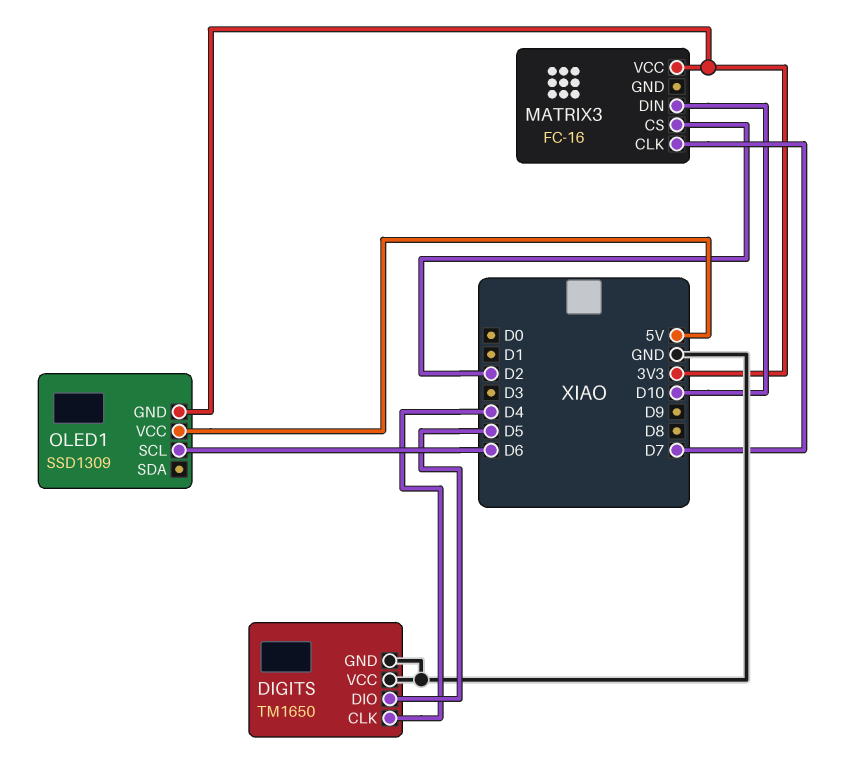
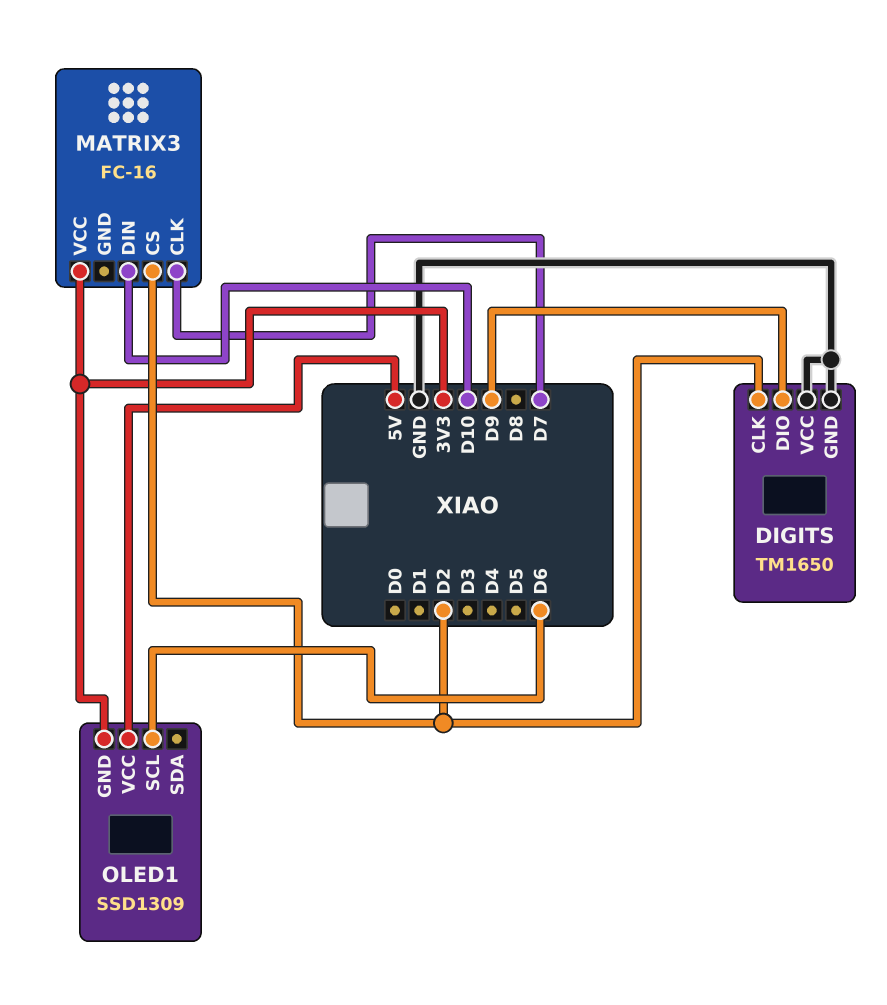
DIGITS pin CLK: D4 -> D2
DIGITS pin DIO: D5 -> D9

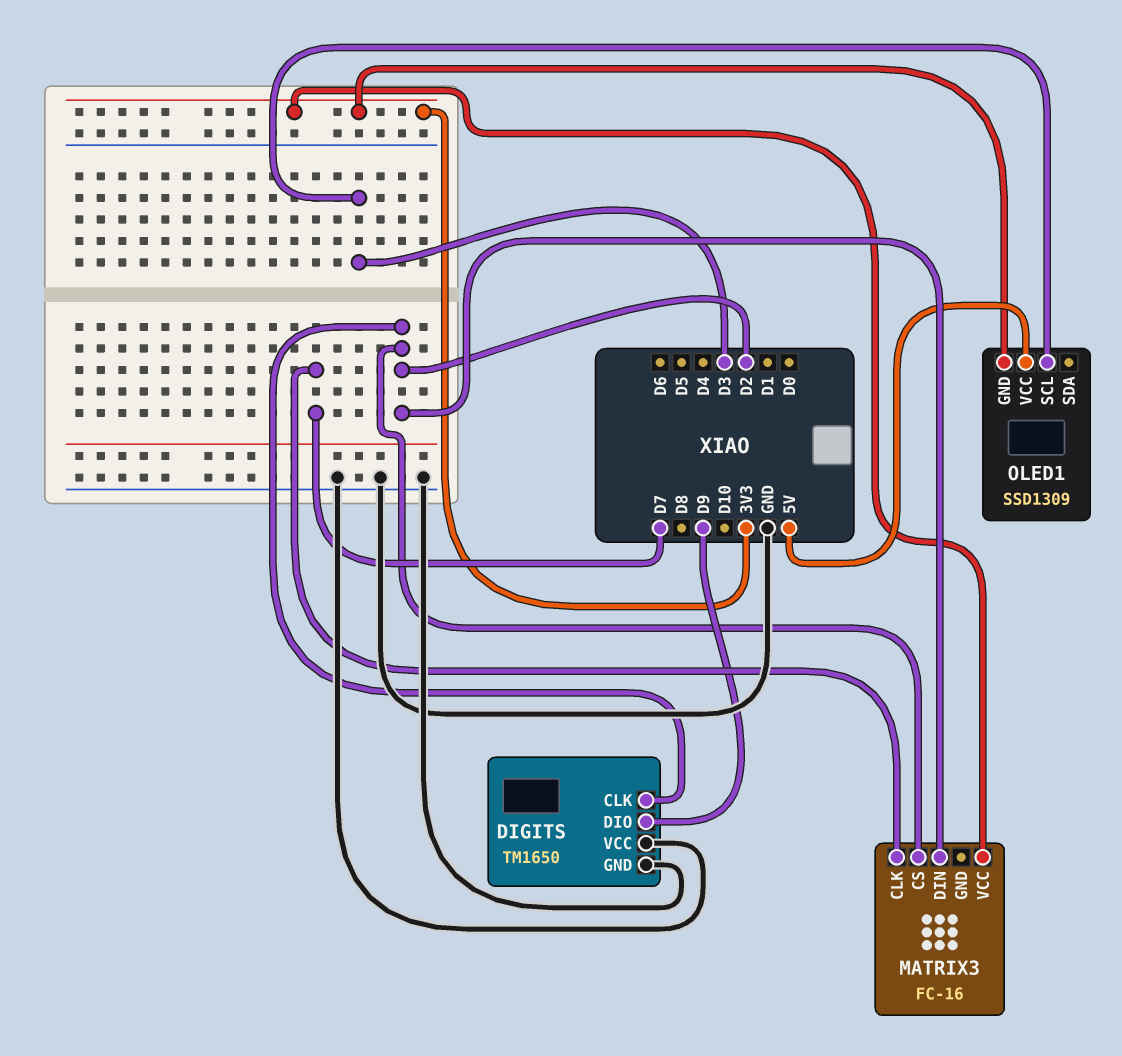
MATRIX3 pin DIN: D10 -> D2
OLED1 pin SCL: D6 -> D3

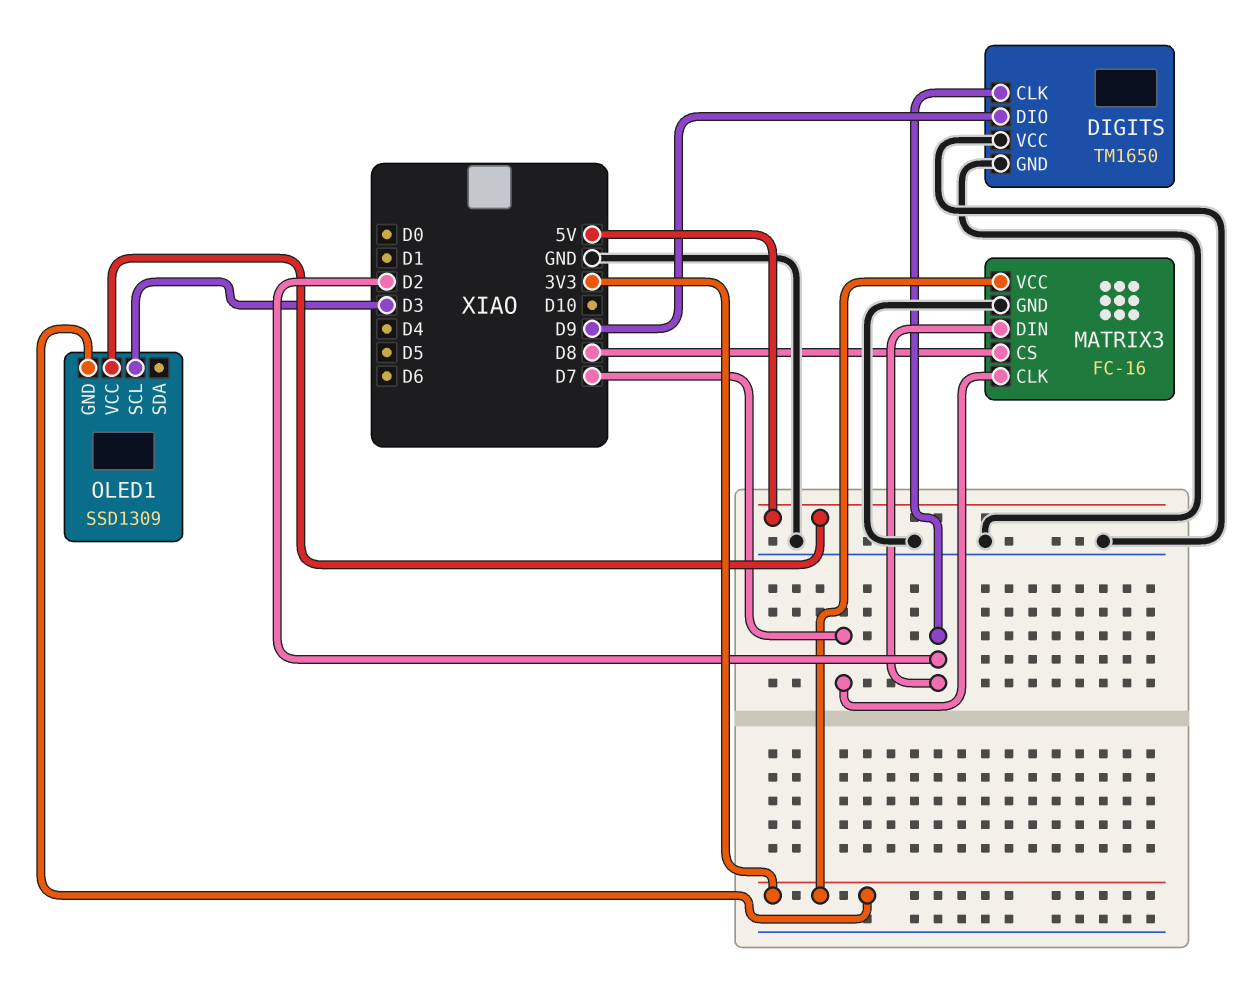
MATRIX3 pin CS: D2 -> D8
MATRIX3 pin GND: none -> GND

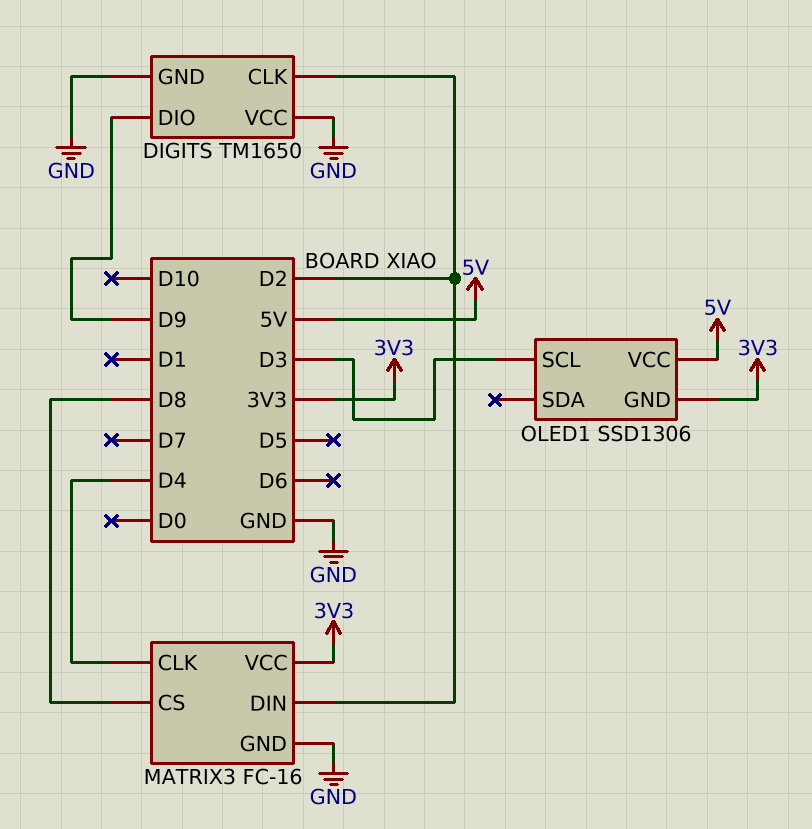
MATRIX3 pin CLK: D7 -> D4
OLED1: SSD1309 -> SSD1306

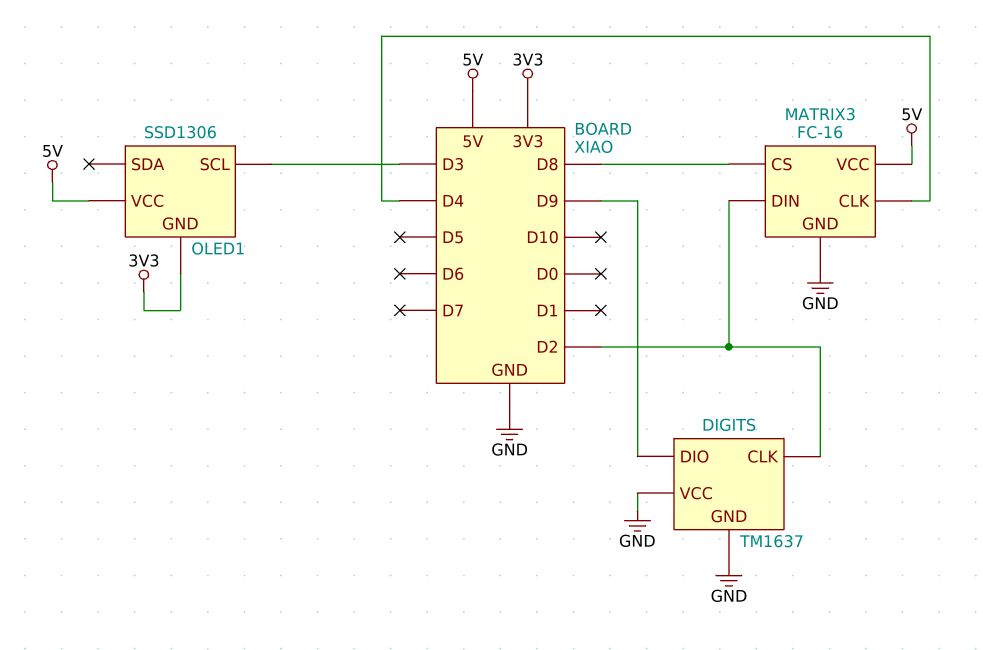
DIGITS: TM1650 -> TM1637
MATRIX3 pin VCC: 3V3 -> 5V

